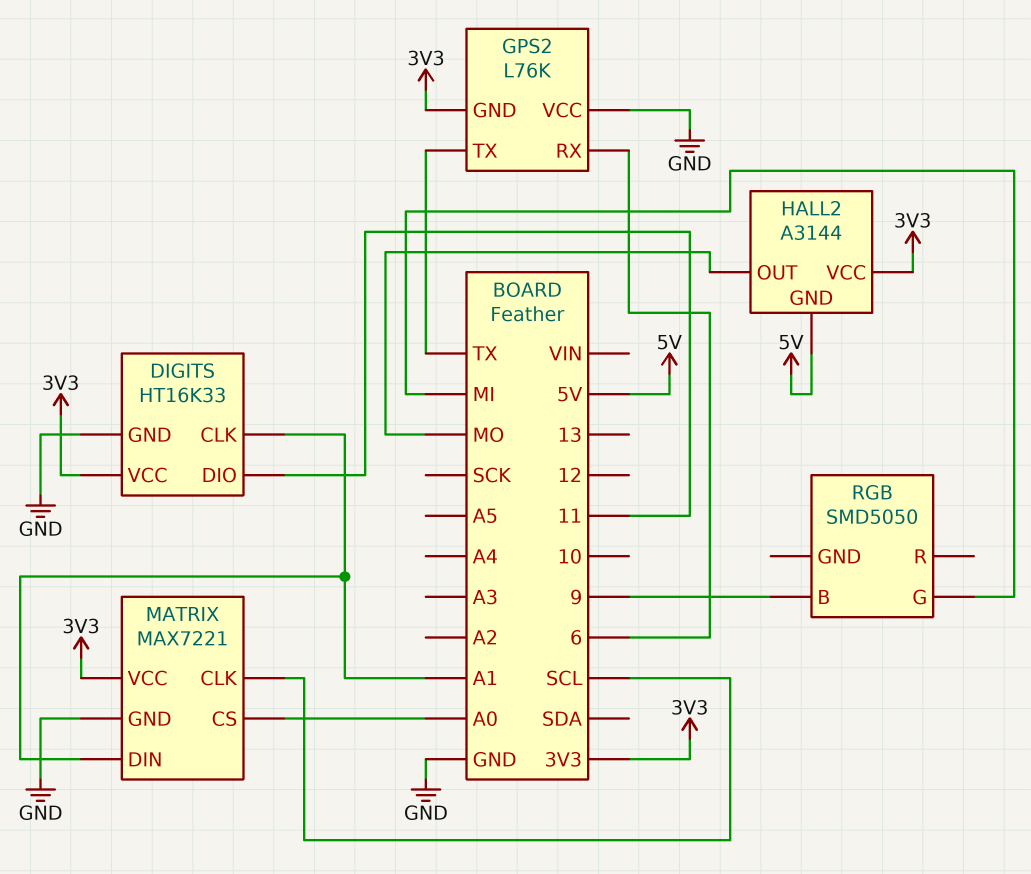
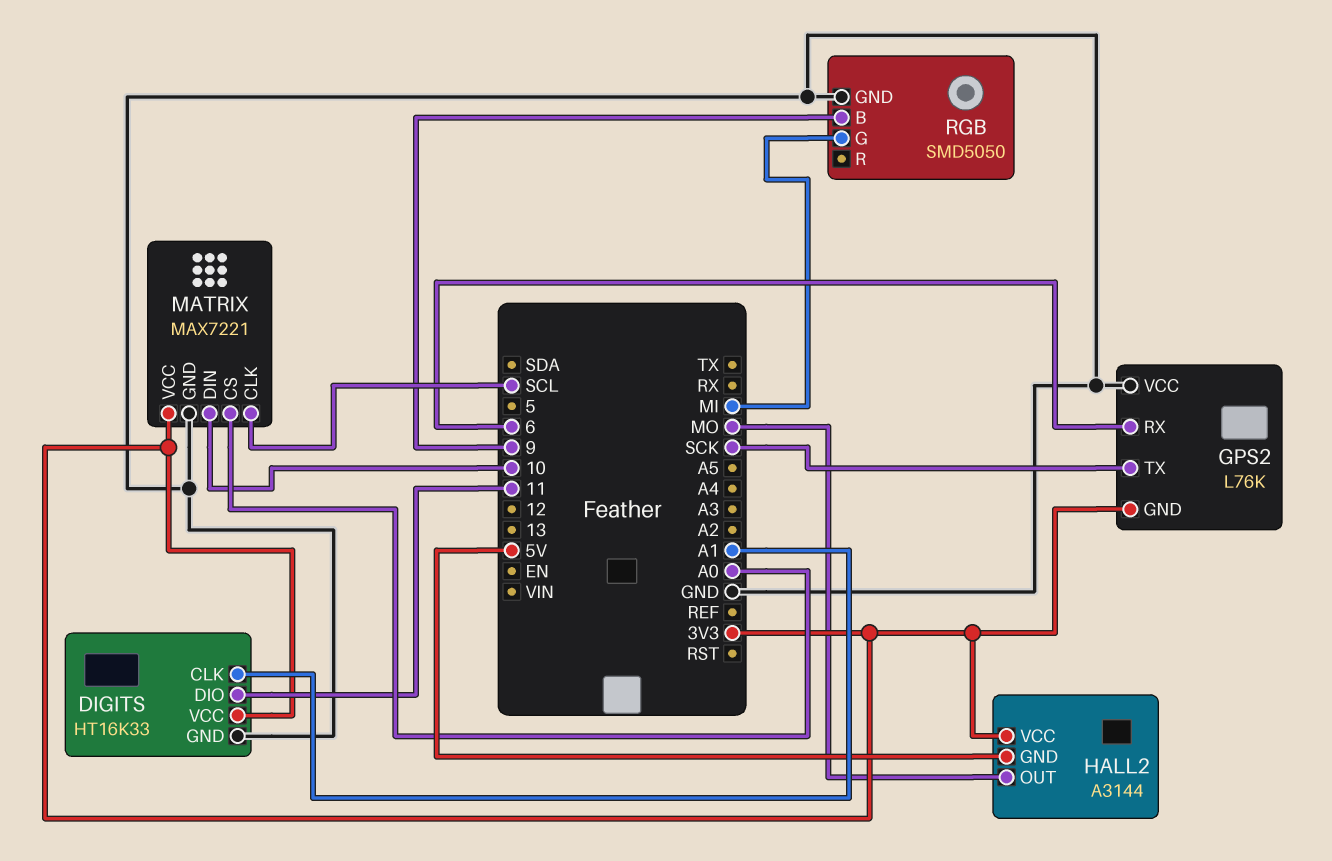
GPS2 pin TX: TX -> SCK
MATRIX pin DIN: A1 -> 10
RGB pin GND: none -> GND

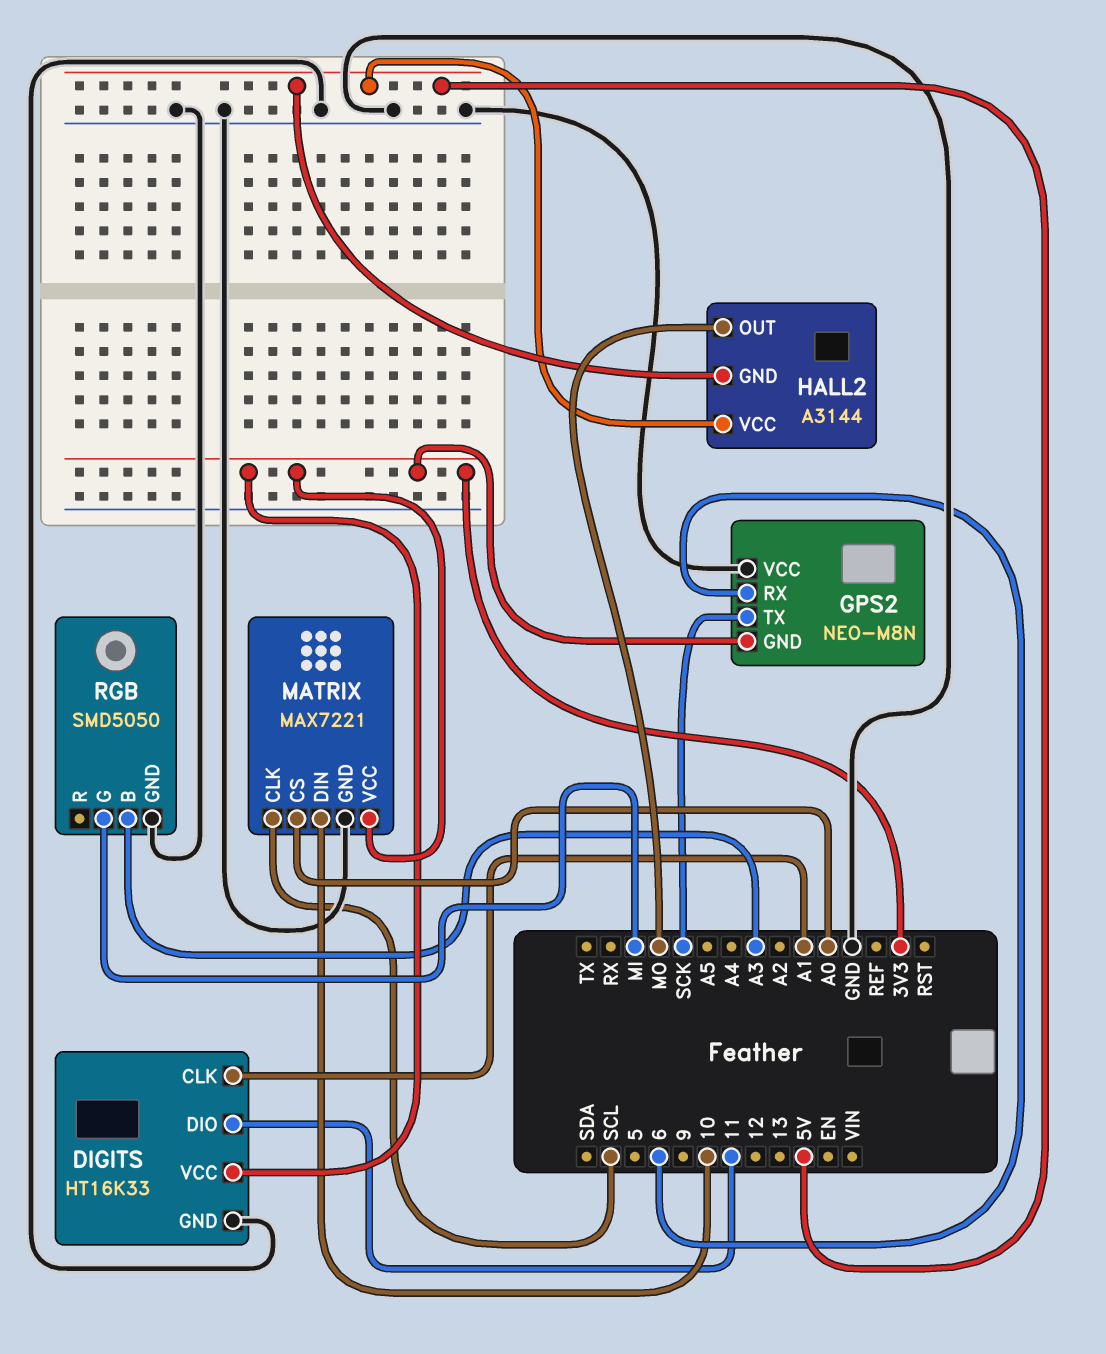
GPS2: L76K -> NEO-M8N
HALL2 pin VCC: 3V3 -> 5V
RGB pin B: 9 -> A3

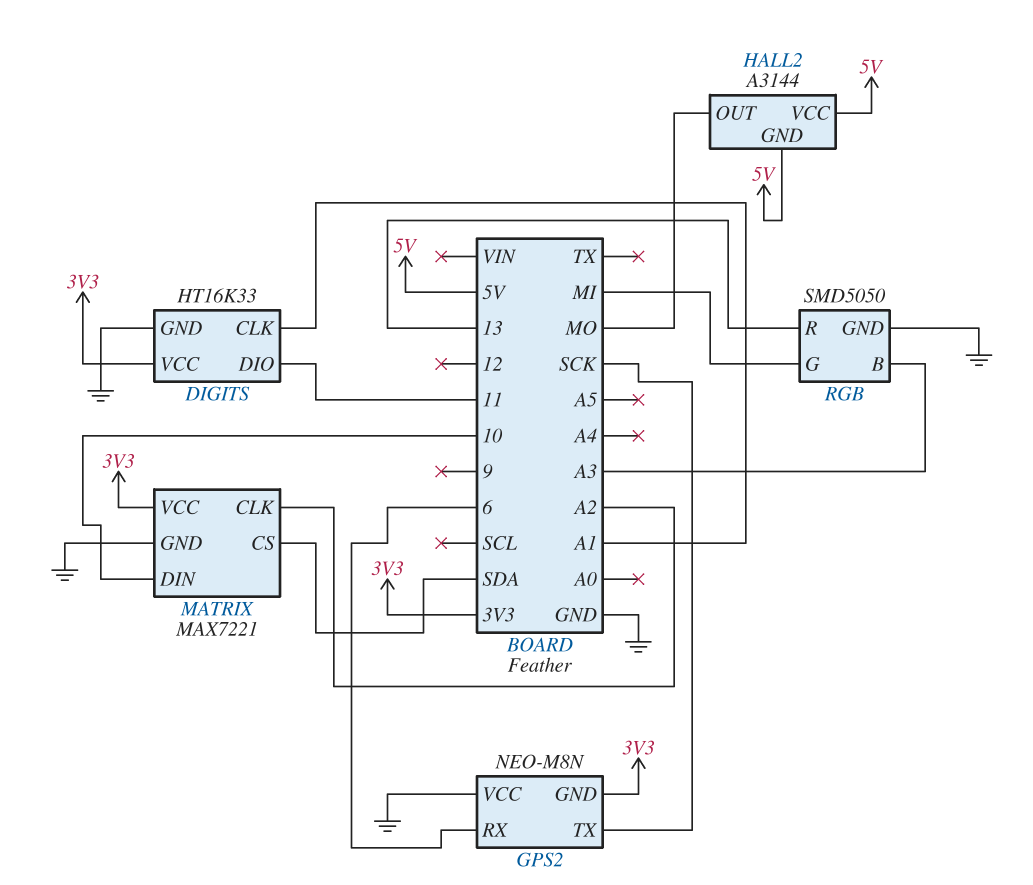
MATRIX pin CLK: SCL -> A2
MATRIX pin CS: A0 -> SDA
RGB pin R: none -> 13

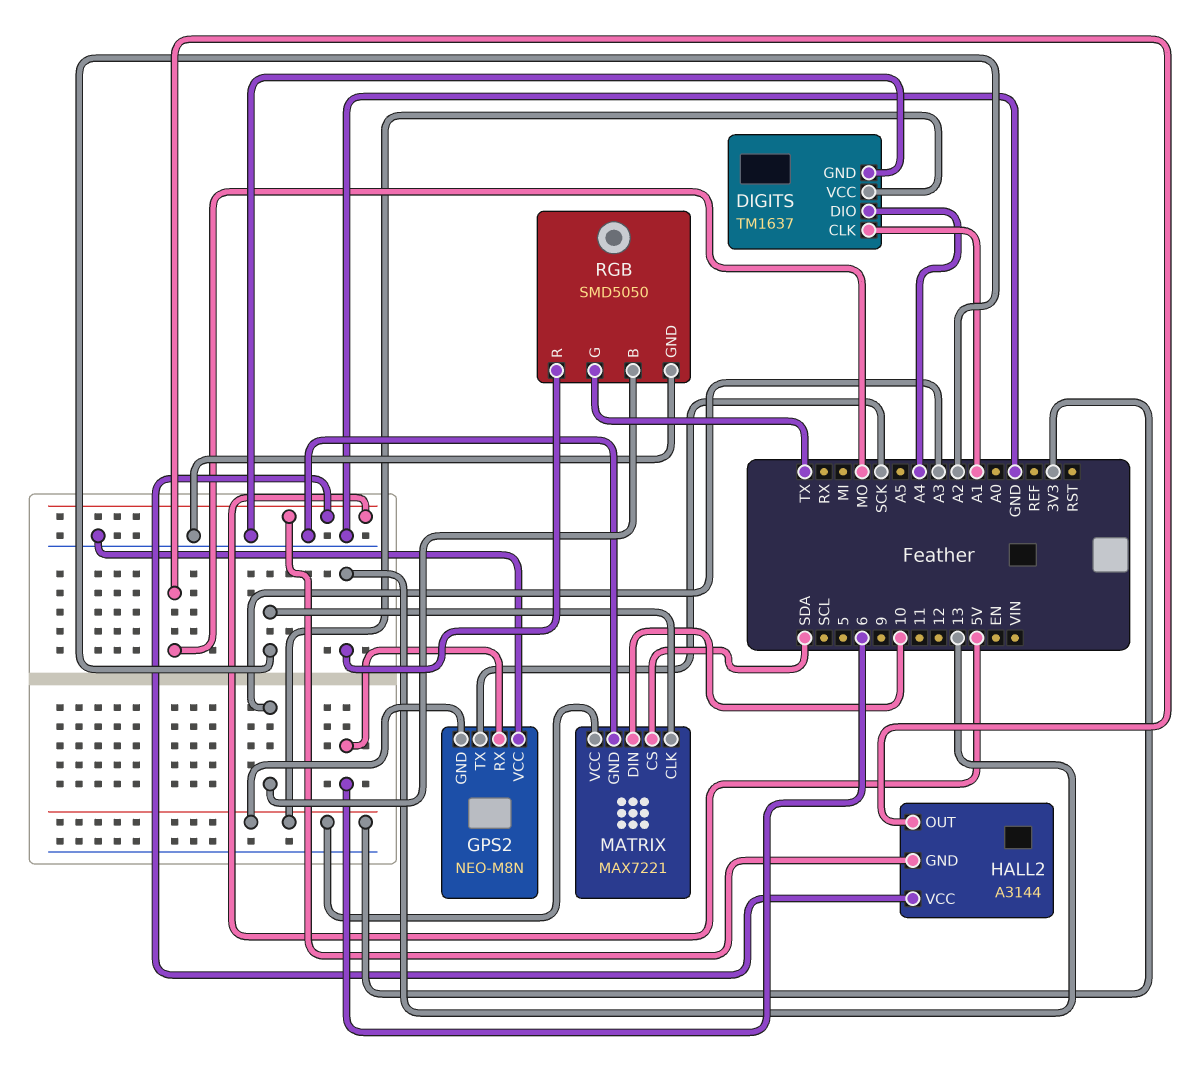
DIGITS: HT16K33 -> TM1637
DIGITS pin DIO: 11 -> A4
RGB pin G: MI -> TX

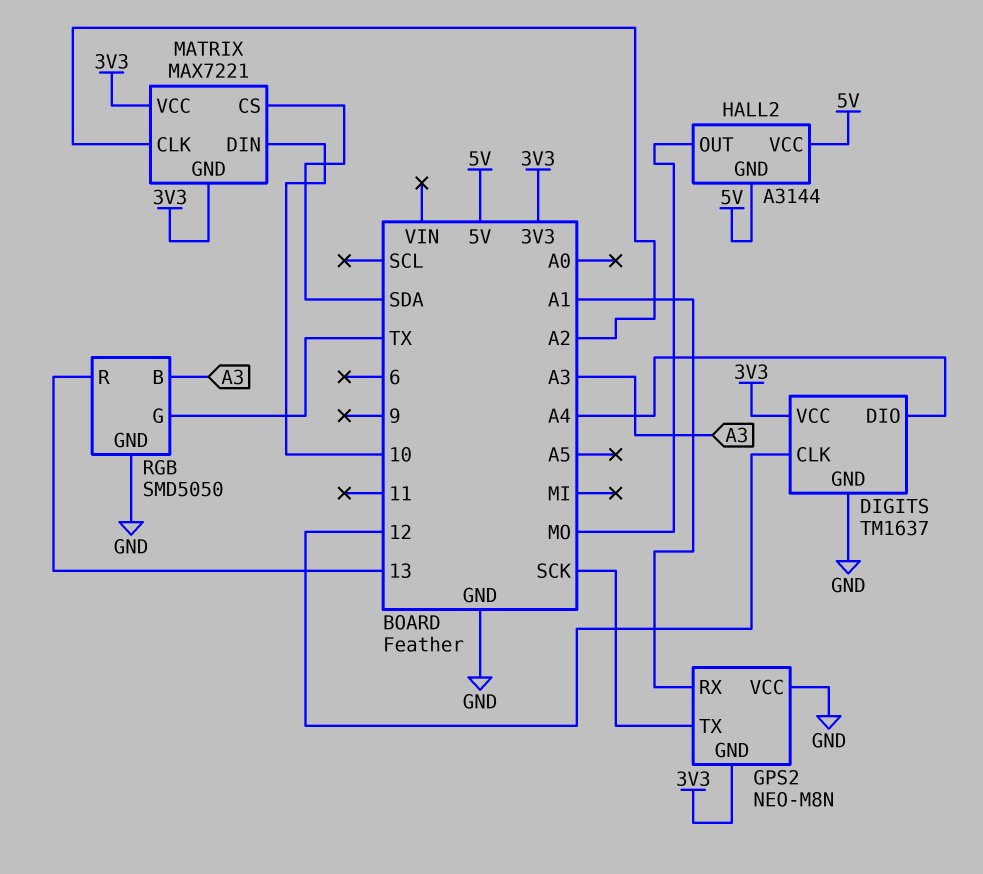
DIGITS pin CLK: A1 -> 12
GPS2 pin RX: 6 -> A1
MATRIX pin GND: GND -> 3V3

